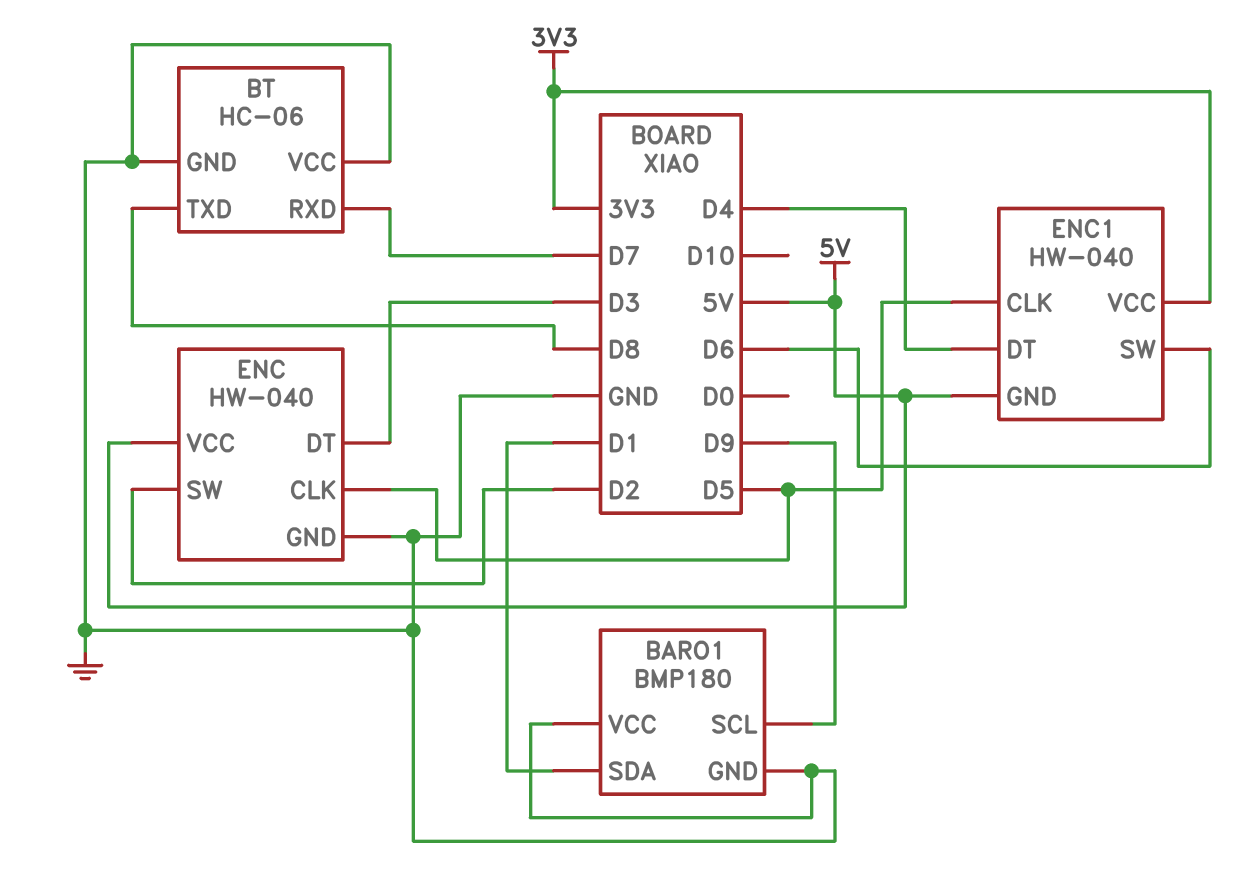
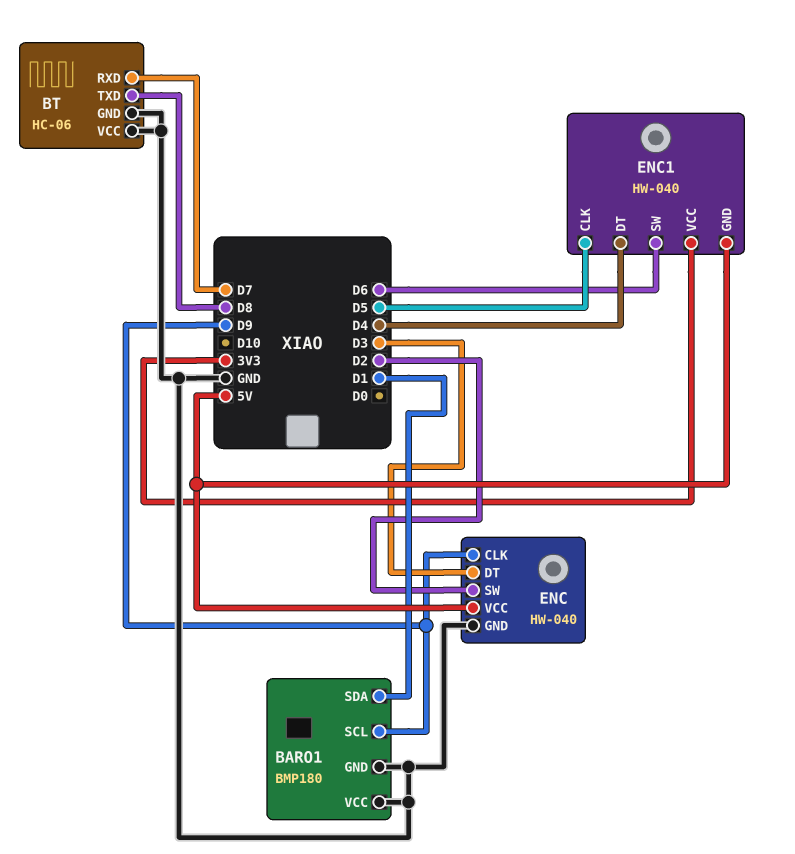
ENC pin CLK: D5 -> D9

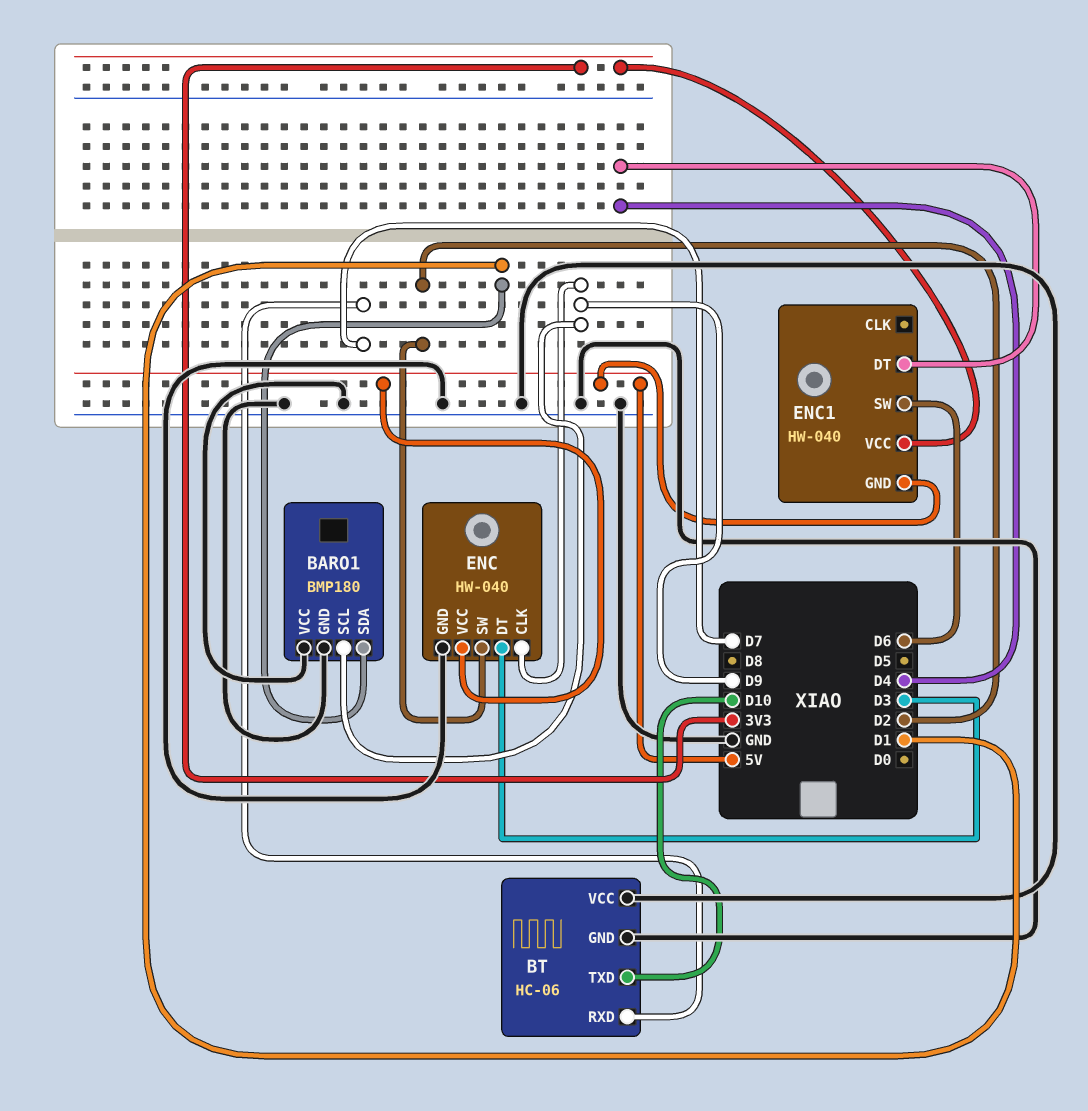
BT pin TXD: D8 -> D10
ENC1 pin CLK: D5 -> none

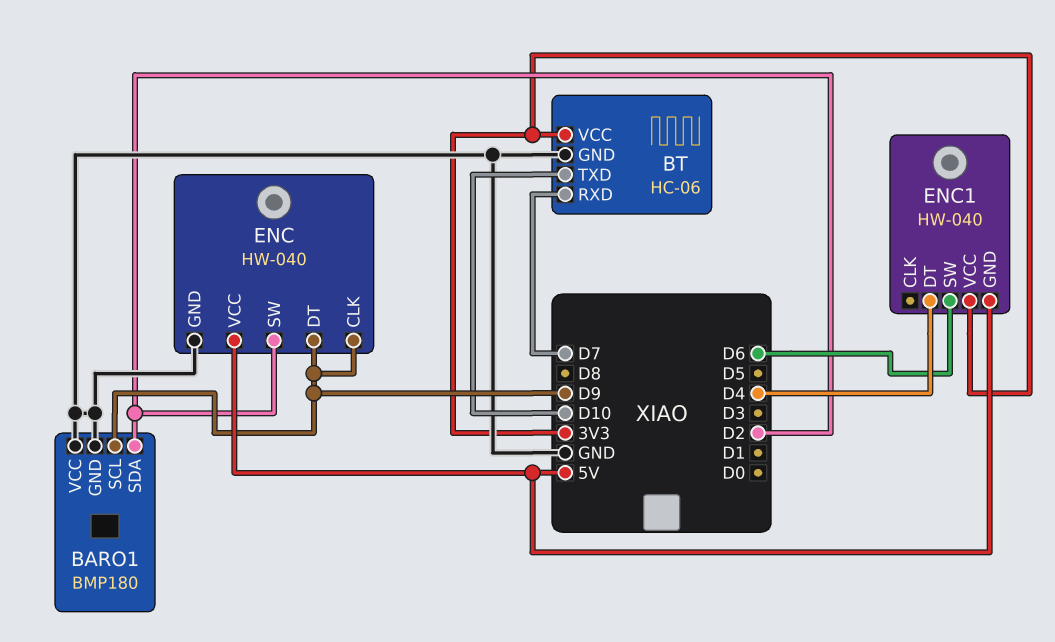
BARO1 pin SDA: D1 -> D2
BT pin VCC: GND -> 3V3
ENC pin DT: D3 -> D9

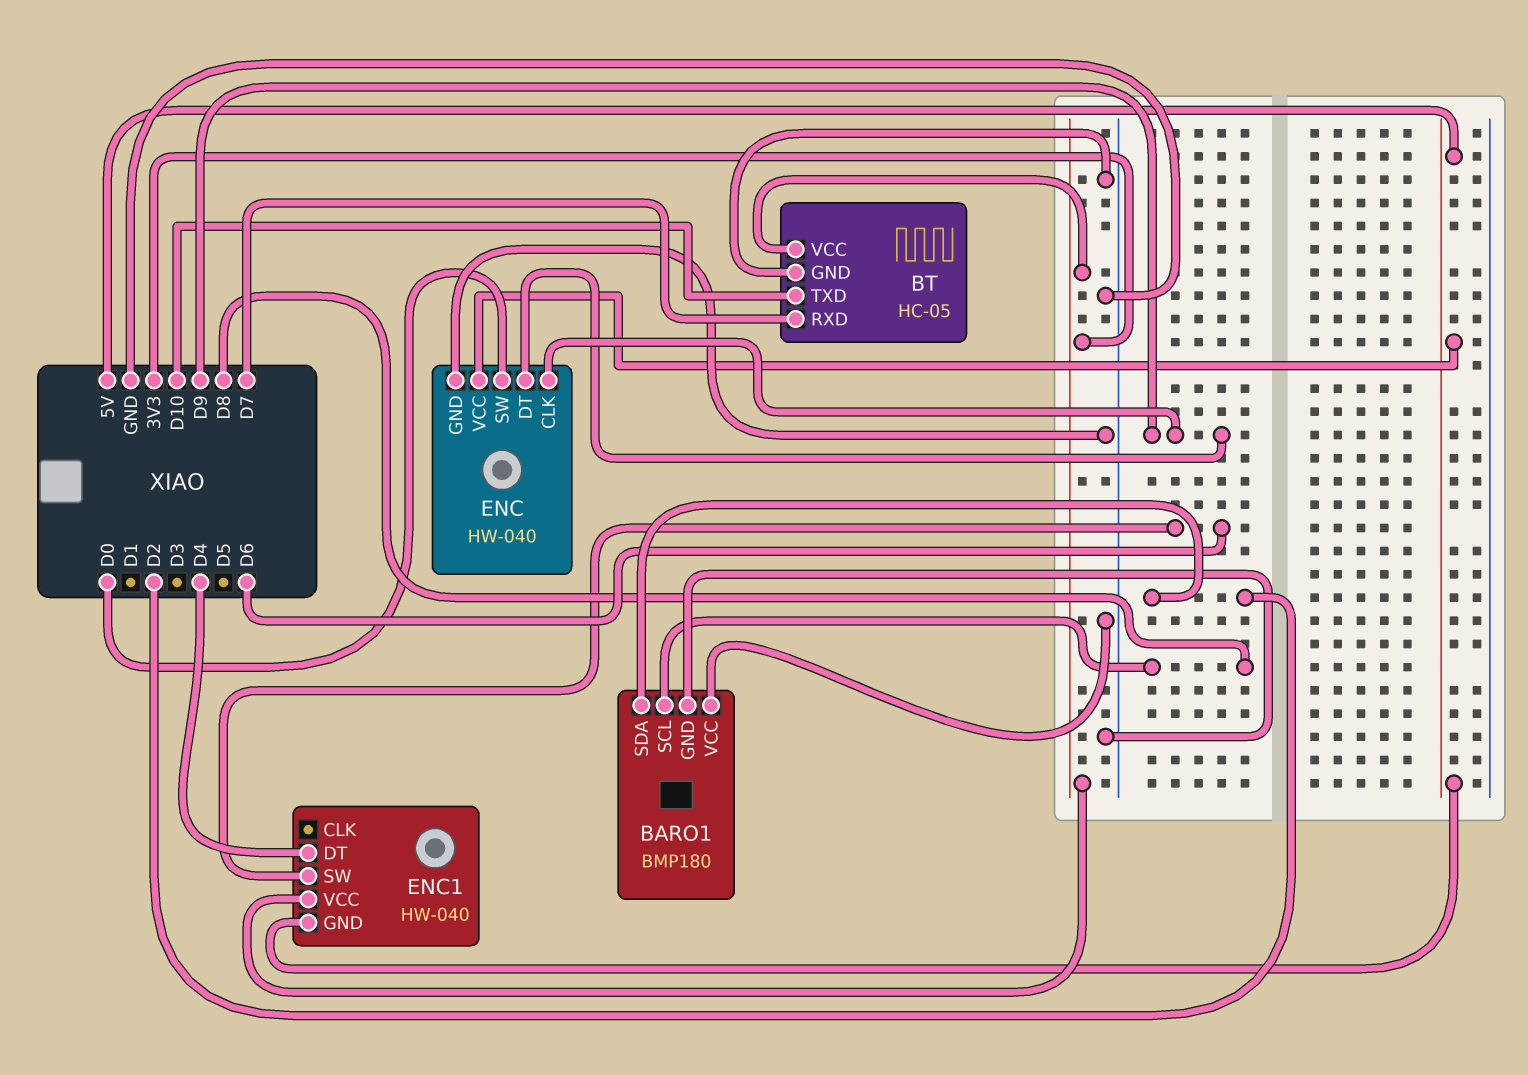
BARO1 pin SCL: D9 -> D8
BT: HC-06 -> HC-05
ENC pin SW: D2 -> D0

